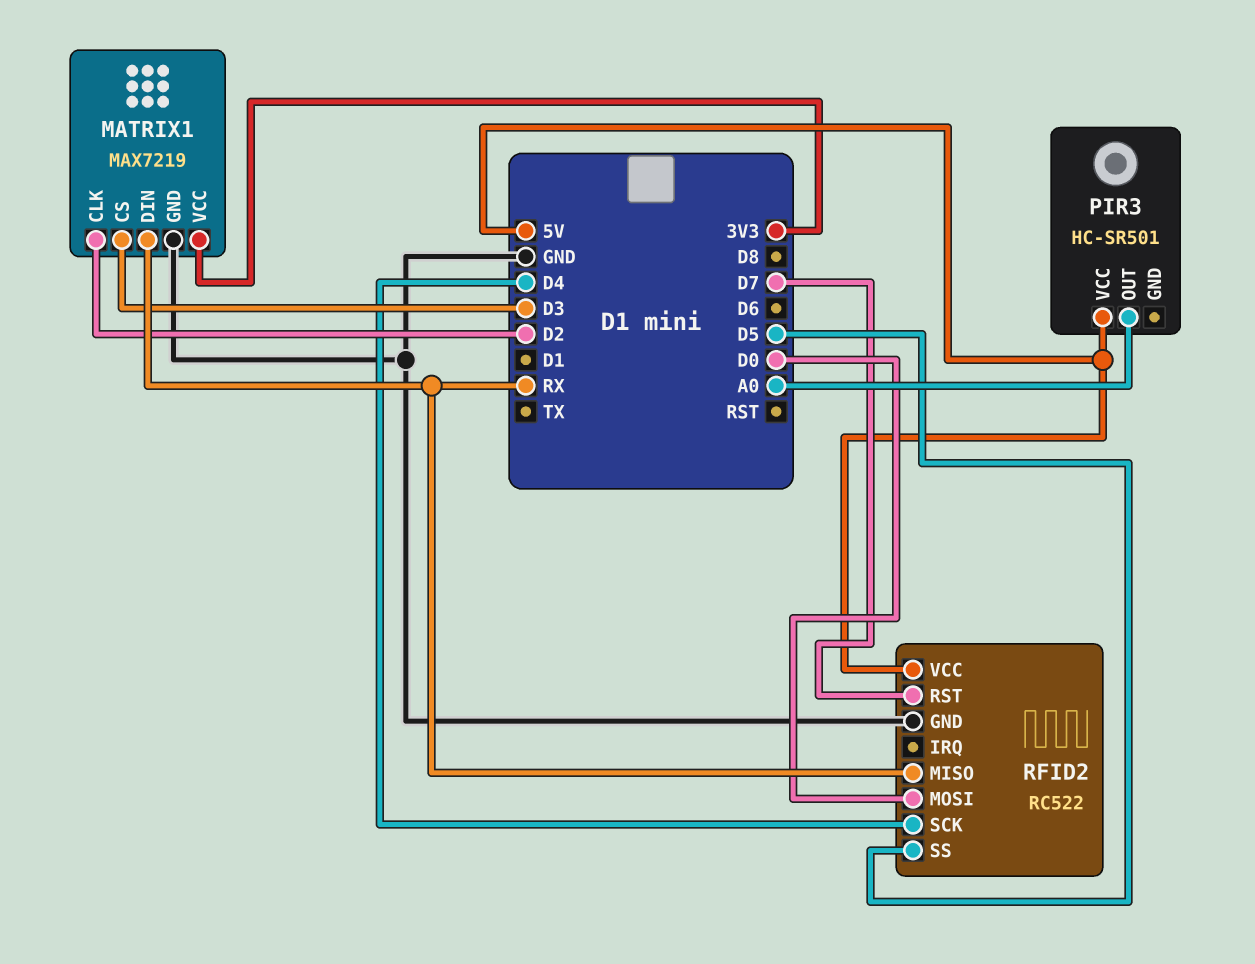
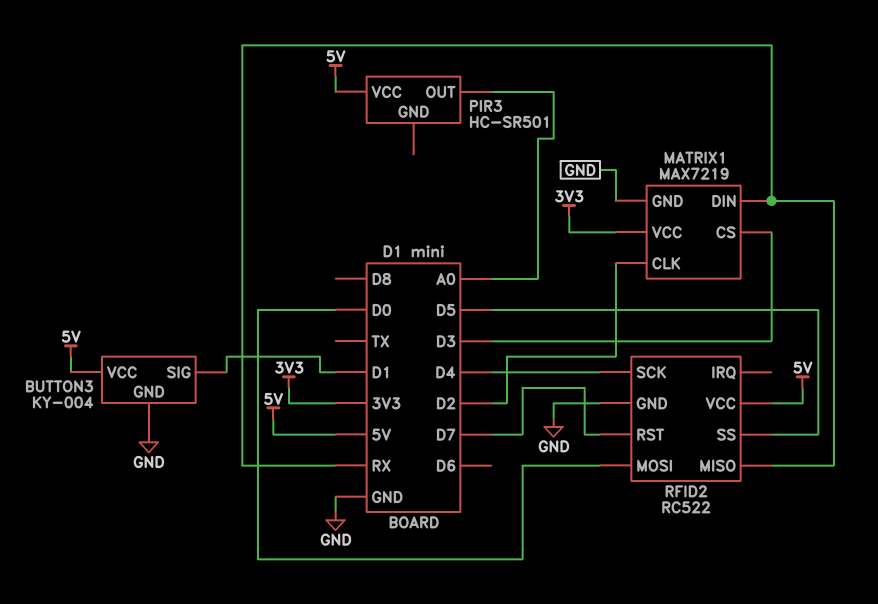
BUTTON3: none -> KY-004
BUTTON3 pin GND: none -> GND
BUTTON3 pin SIG: none -> D1
BUTTON3 pin VCC: none -> 5V

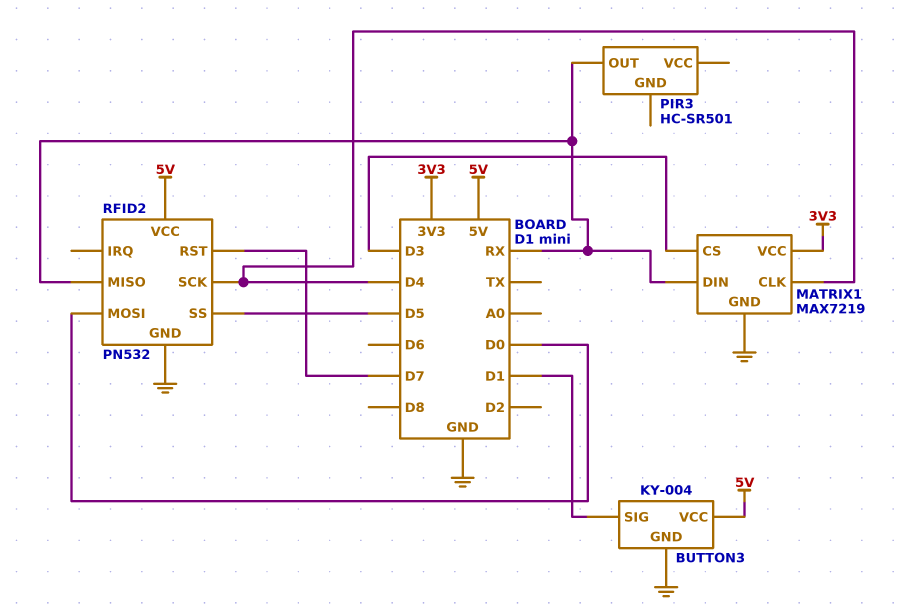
MATRIX1 pin CLK: D2 -> D4
PIR3 pin OUT: A0 -> RX
PIR3 pin VCC: 5V -> none
RFID2: RC522 -> PN532

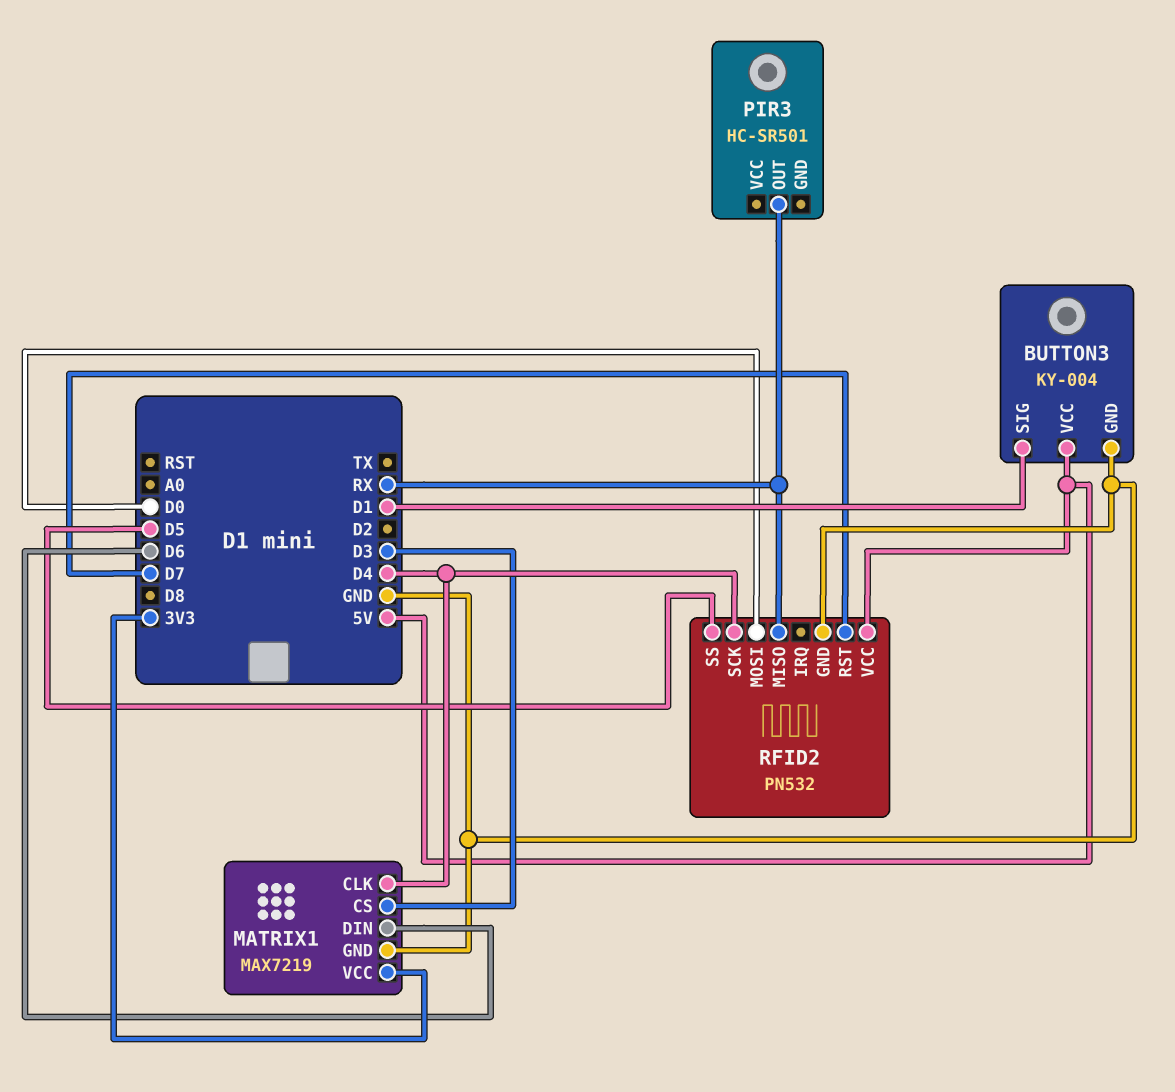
MATRIX1 pin DIN: RX -> D6

